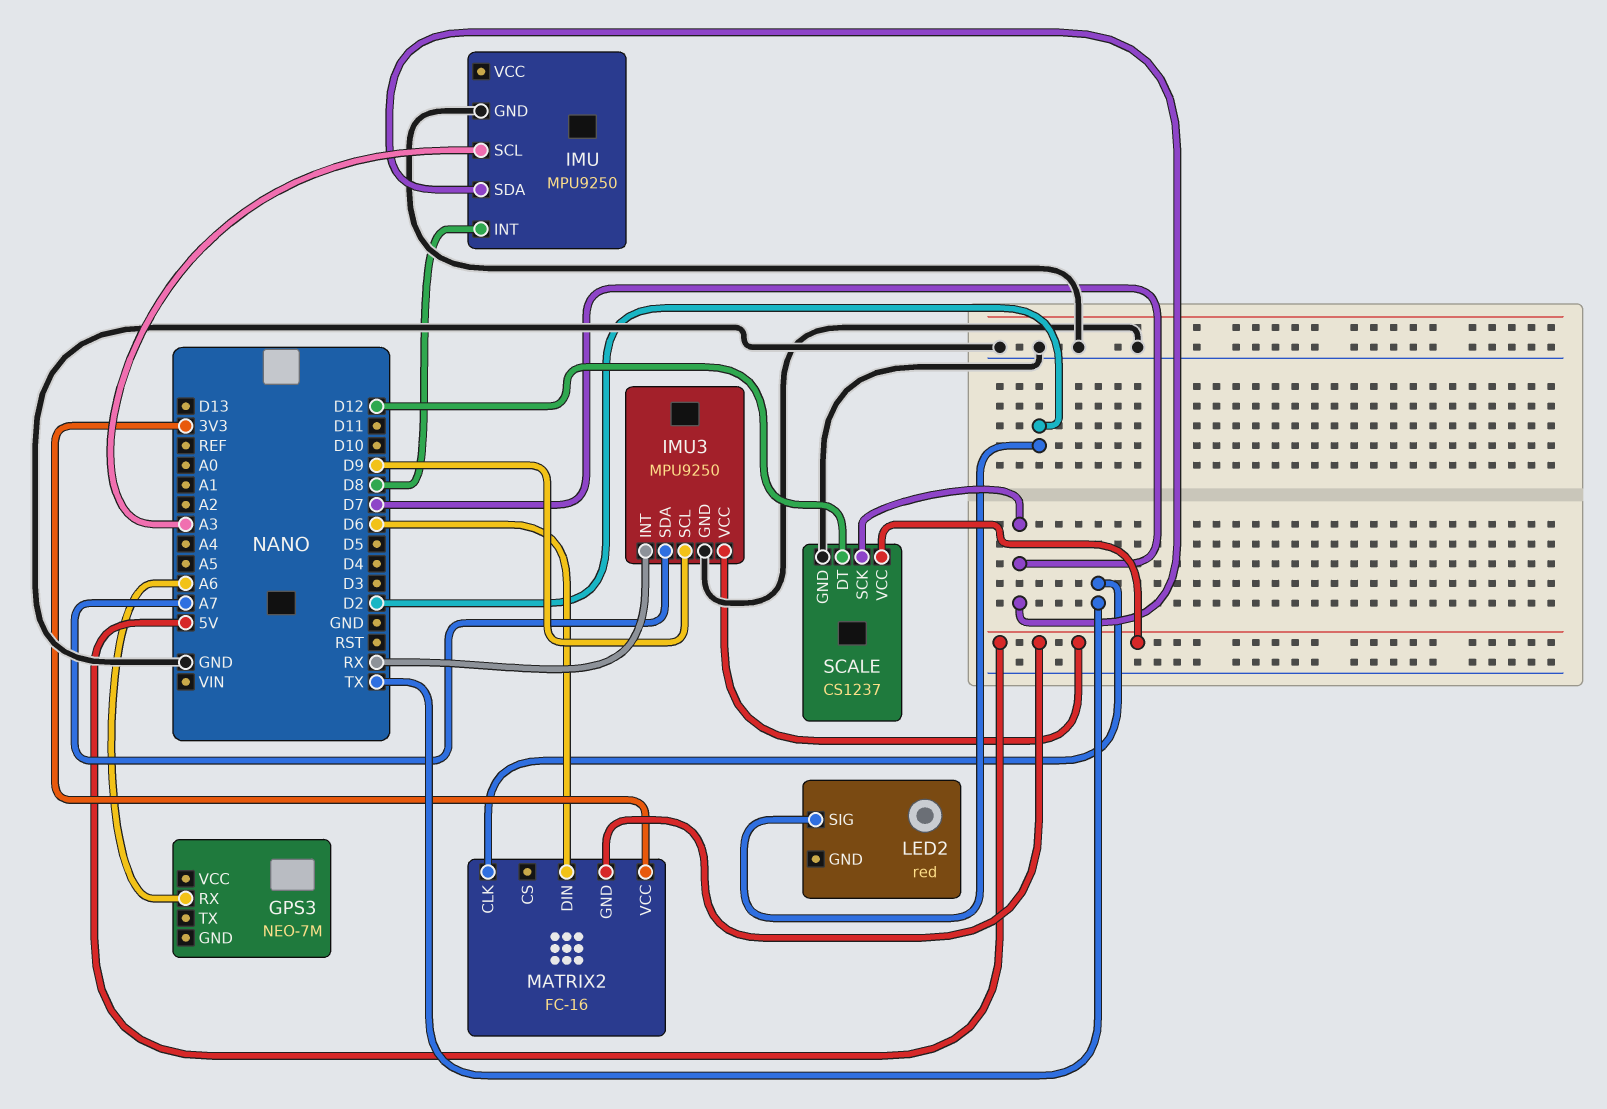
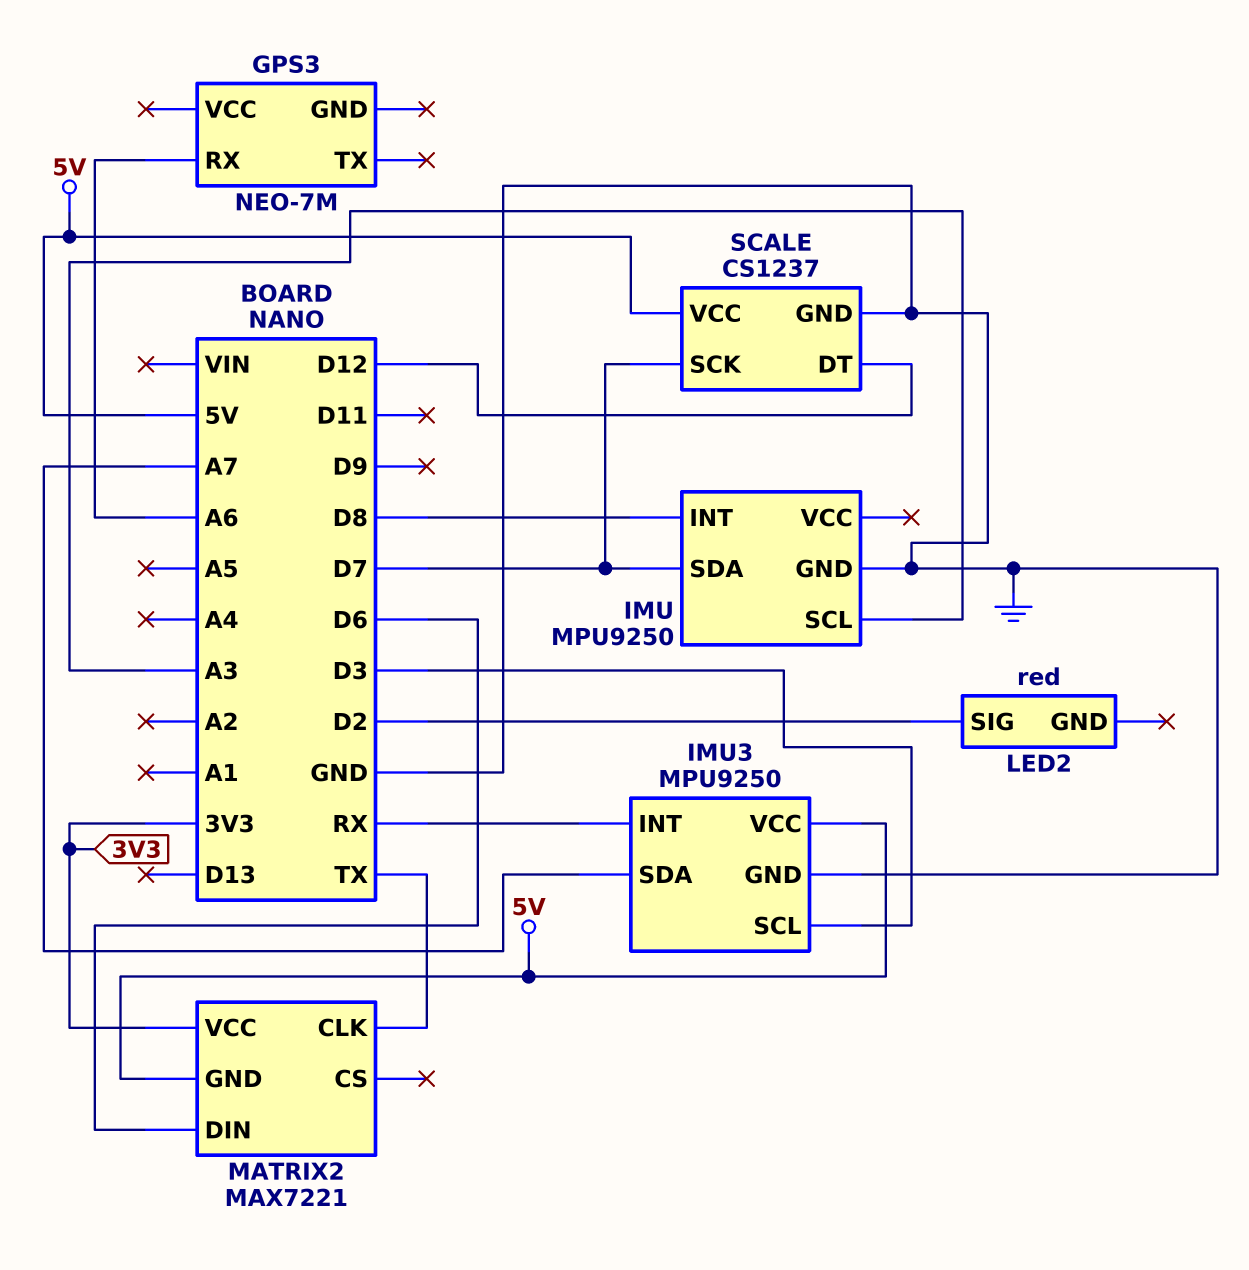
IMU3 pin SCL: D9 -> D3
MATRIX2: FC-16 -> MAX7221

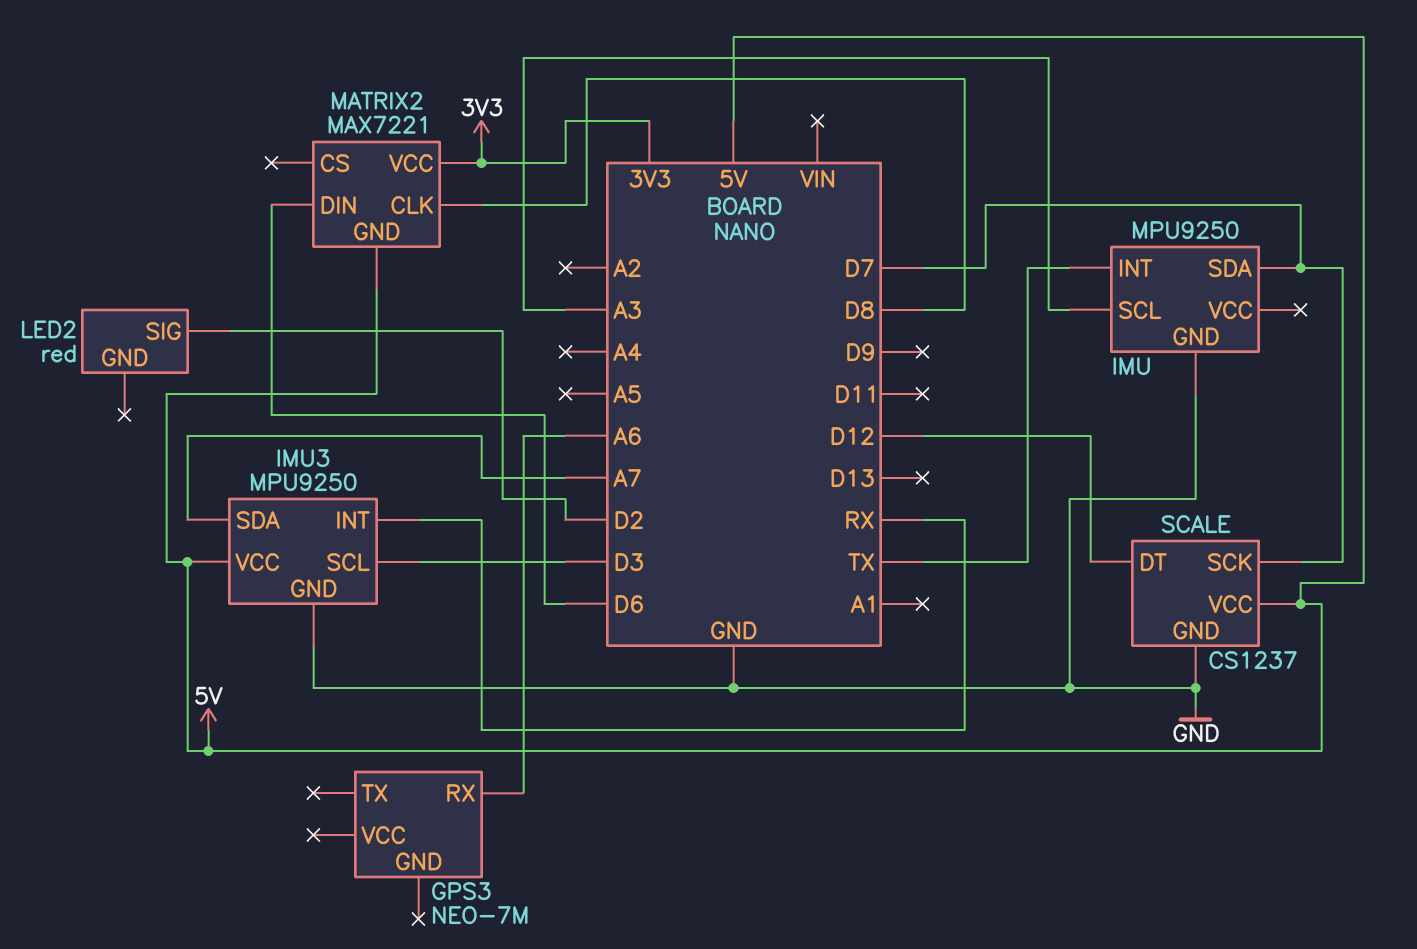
IMU pin INT: D8 -> TX
MATRIX2 pin CLK: TX -> D8

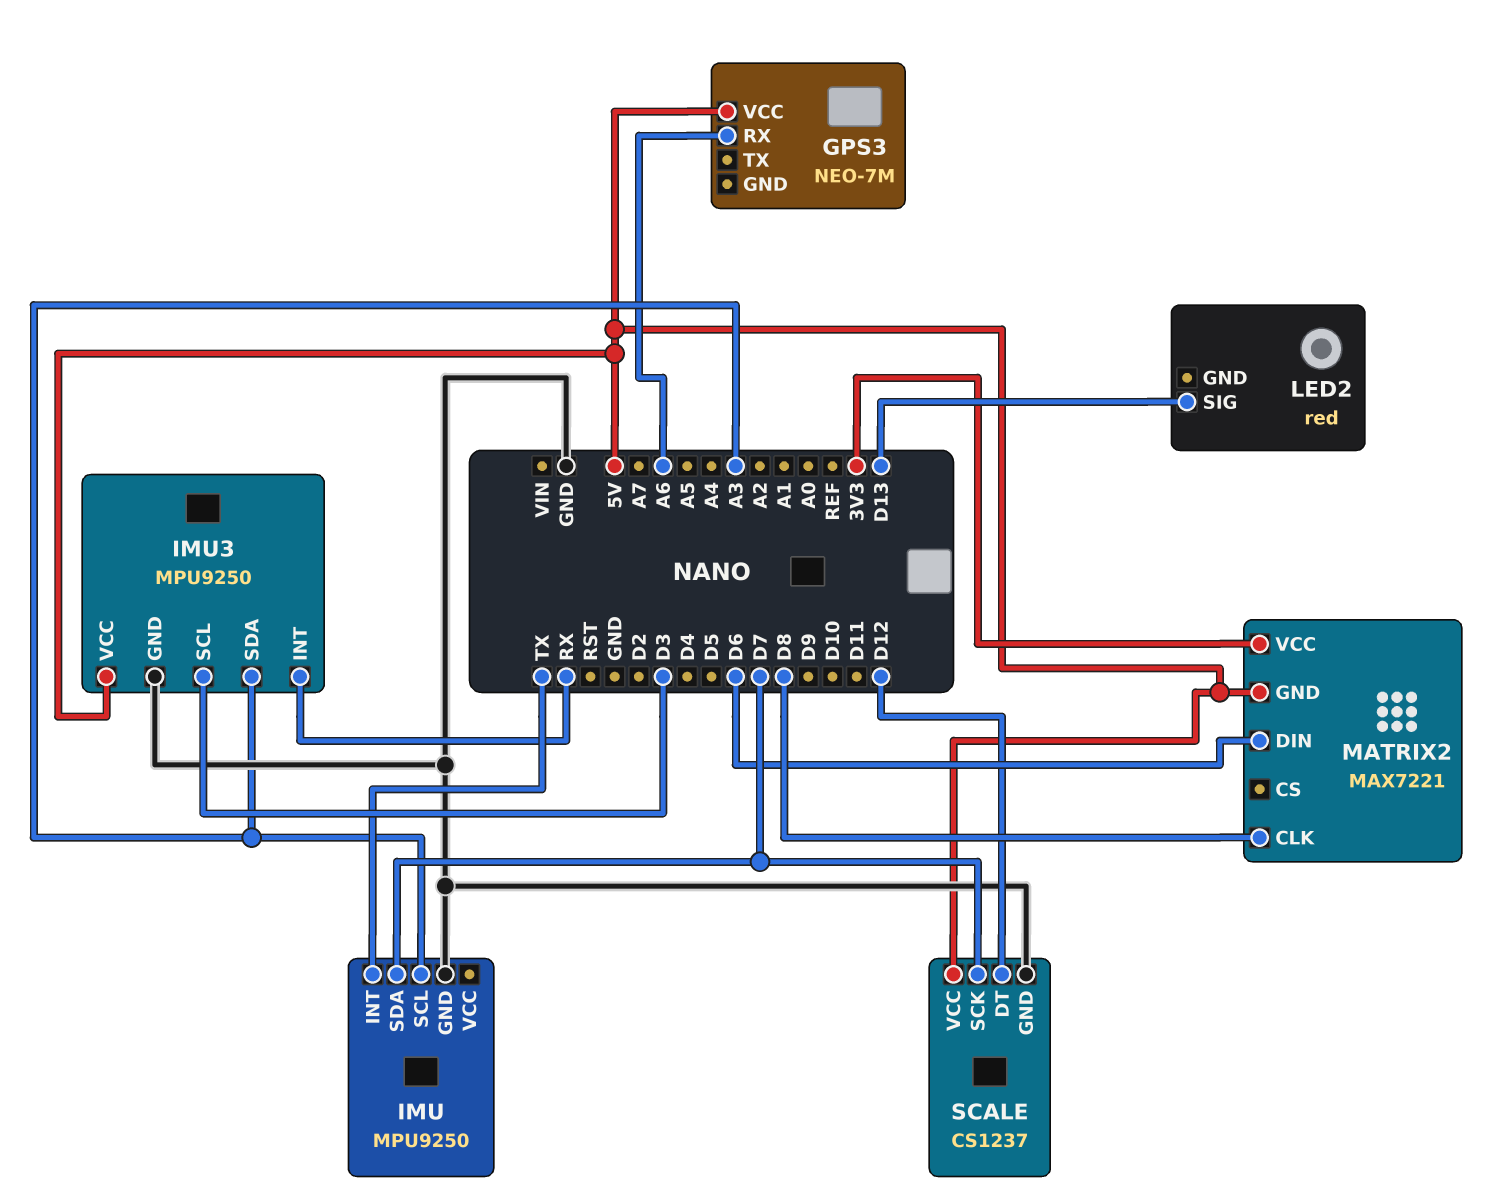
GPS3 pin VCC: none -> 5V
IMU3 pin SDA: A7 -> A3
LED2 pin SIG: D2 -> D13

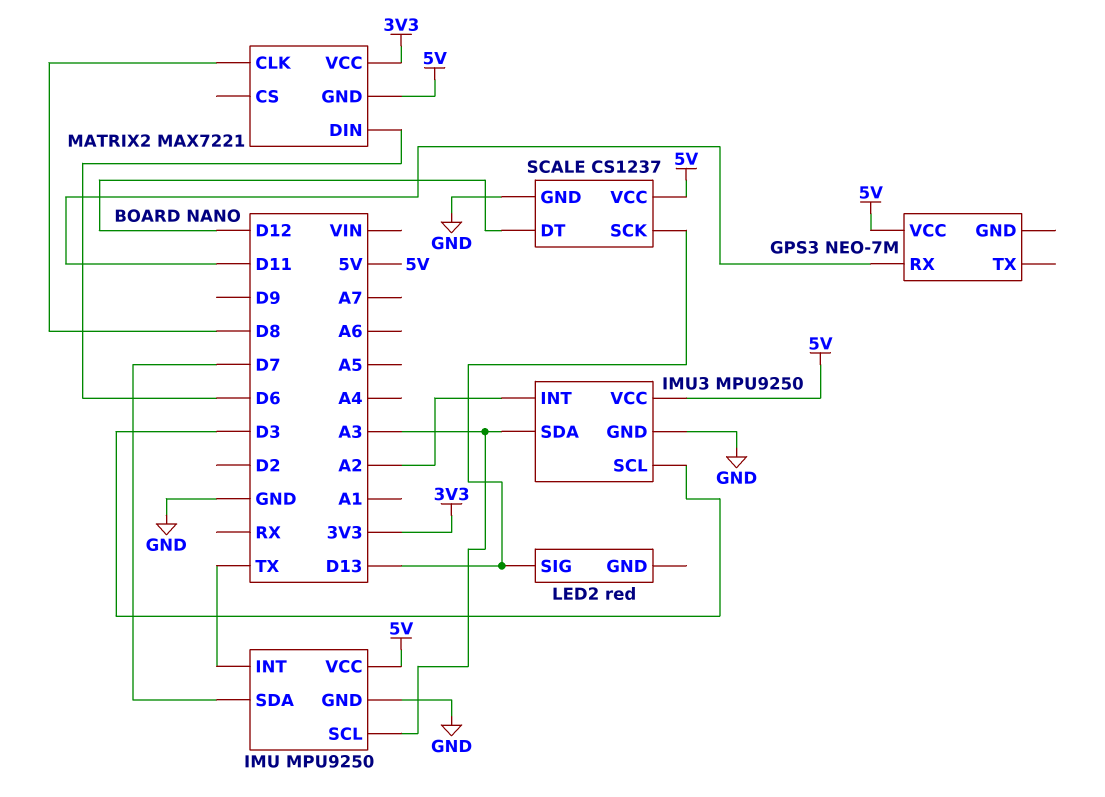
GPS3 pin RX: A6 -> D11
IMU pin VCC: none -> 5V
IMU3 pin INT: RX -> A2
SCALE pin SCK: D7 -> D13

